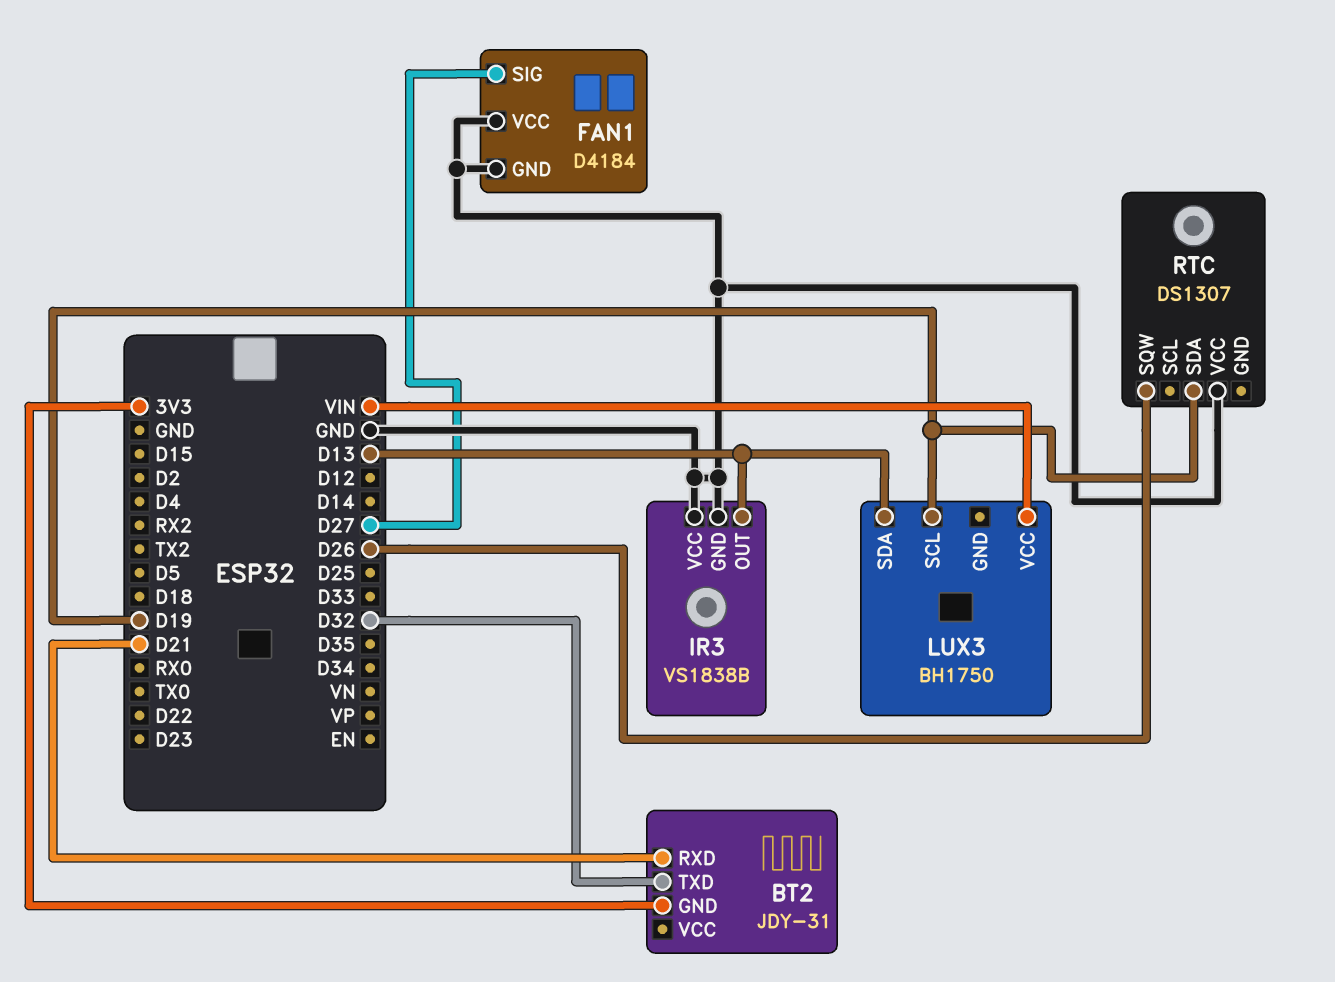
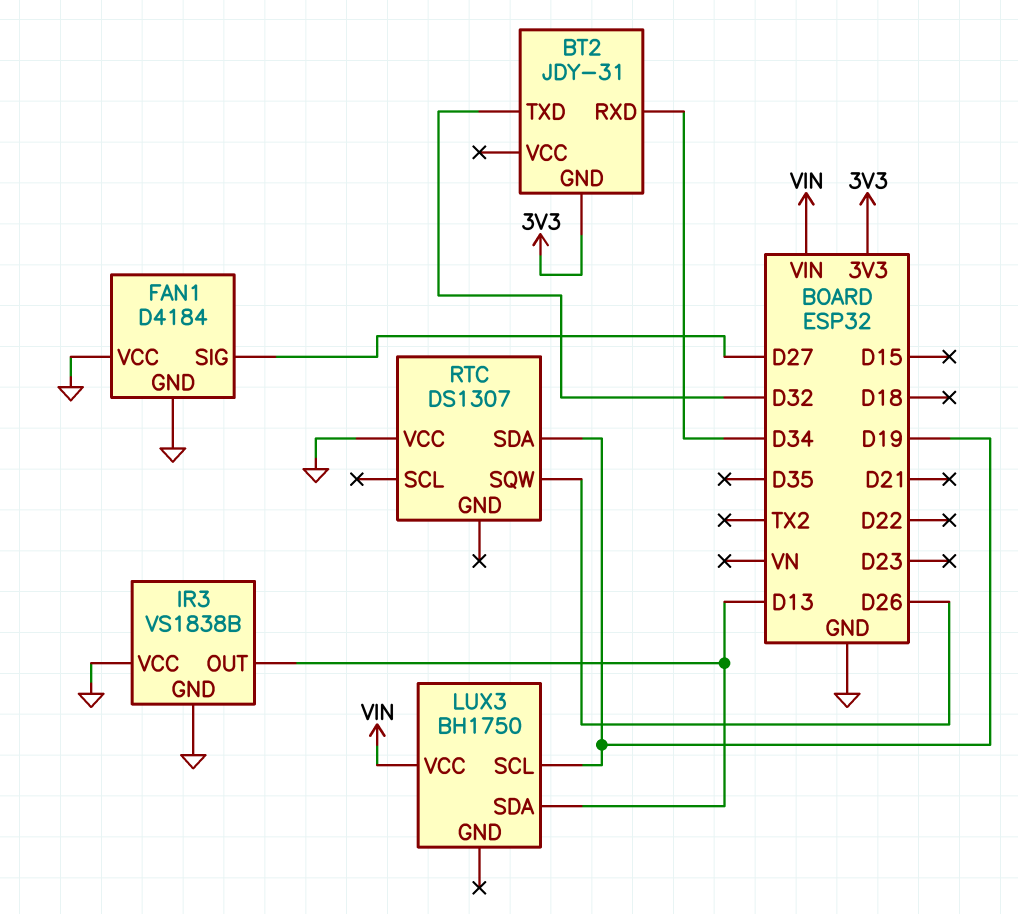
BT2 pin RXD: D21 -> D34

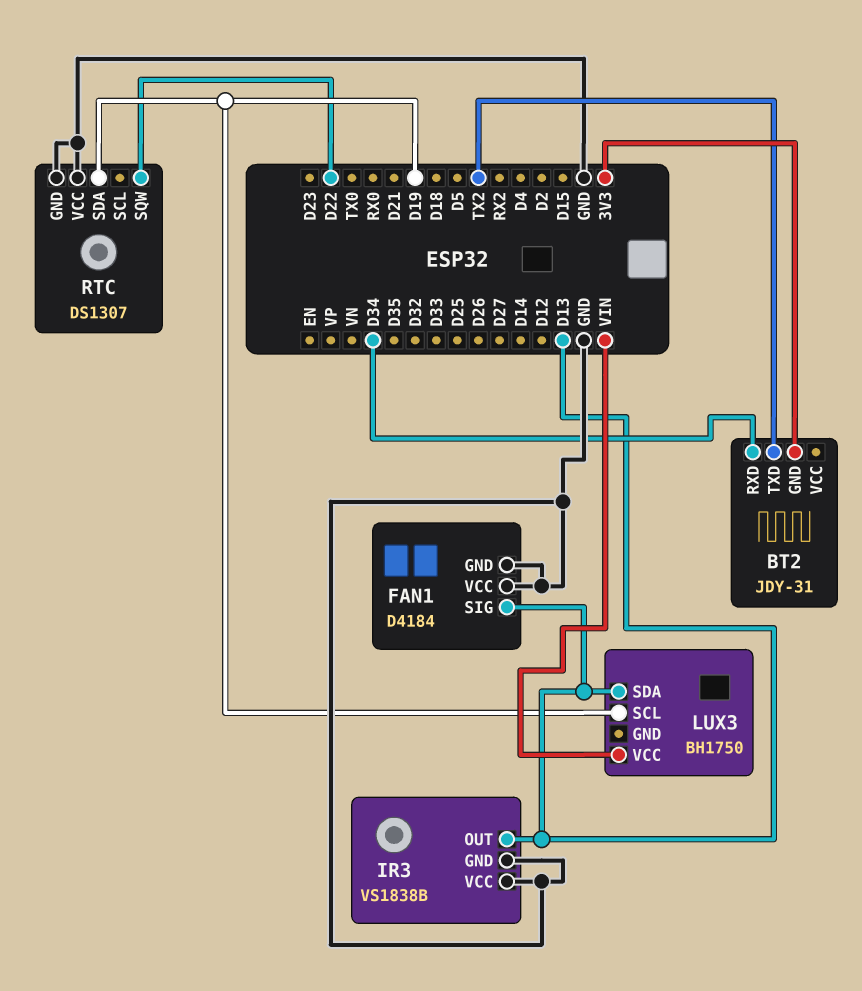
BT2 pin TXD: D32 -> TX2
FAN1 pin SIG: D27 -> D13
RTC pin GND: none -> GND
RTC pin SQW: D26 -> D22

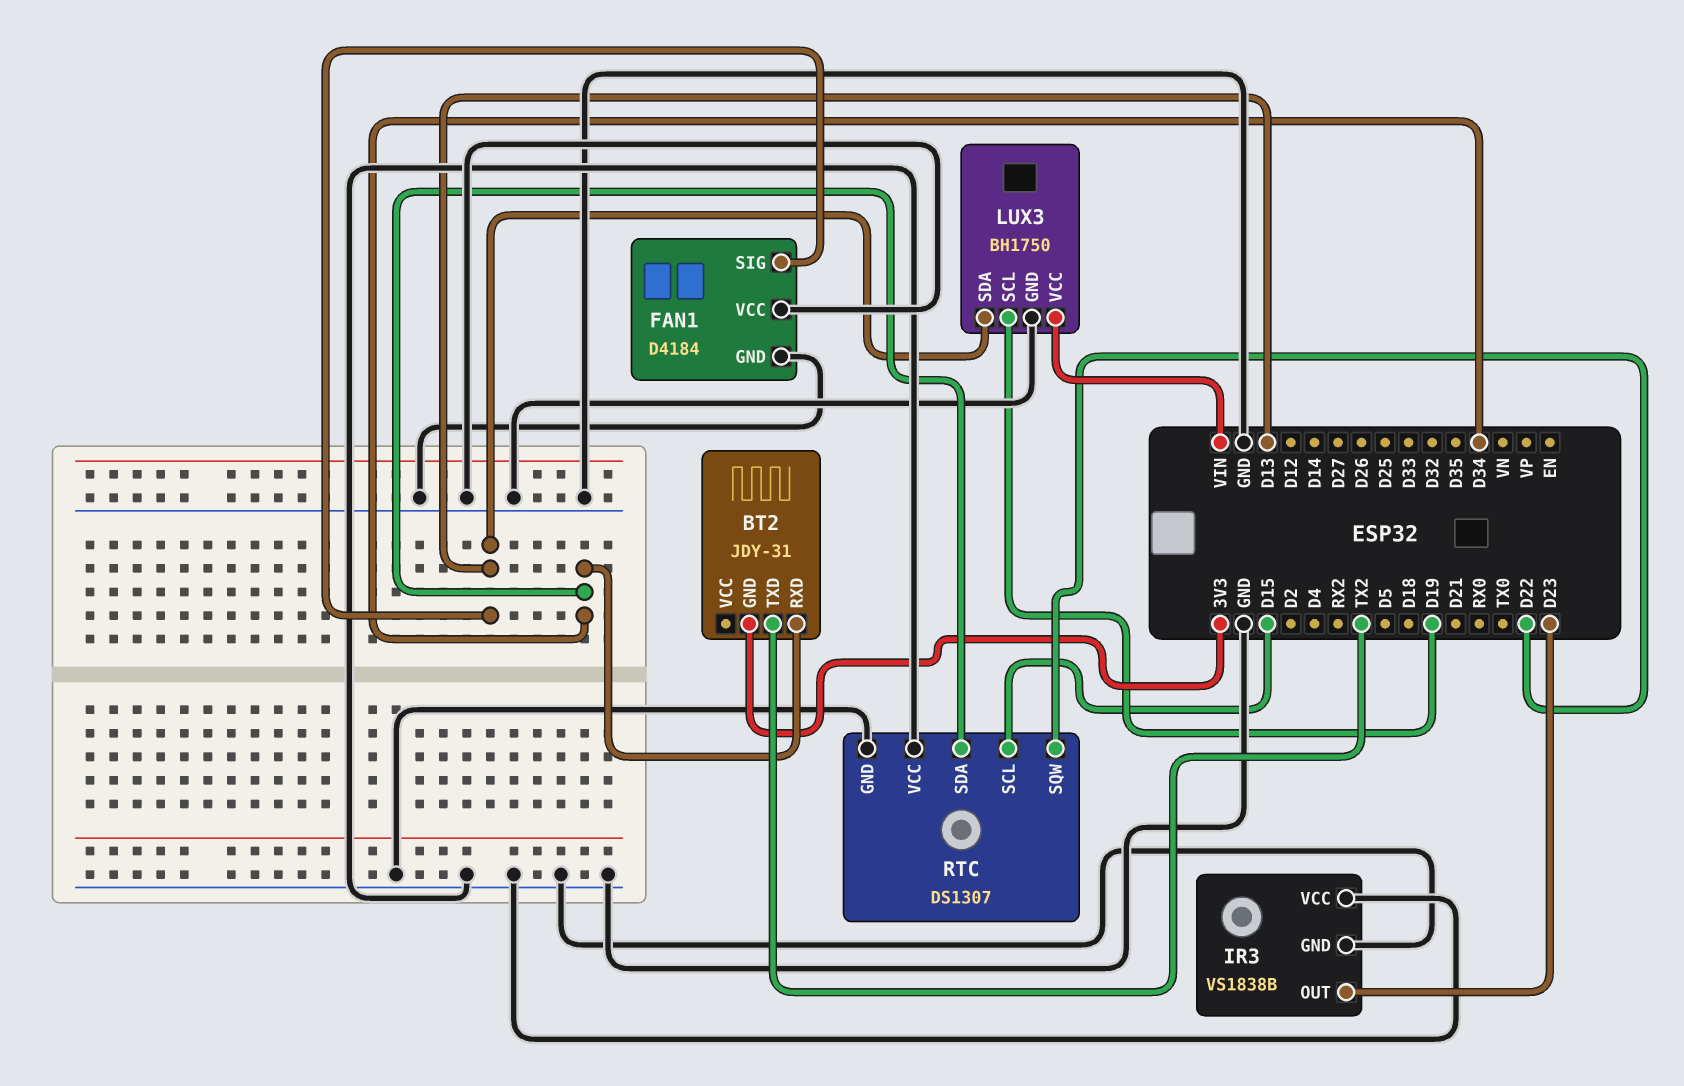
IR3 pin OUT: D13 -> D23
LUX3 pin GND: none -> GND
RTC pin SCL: none -> D15
RTC pin SDA: D19 -> D34

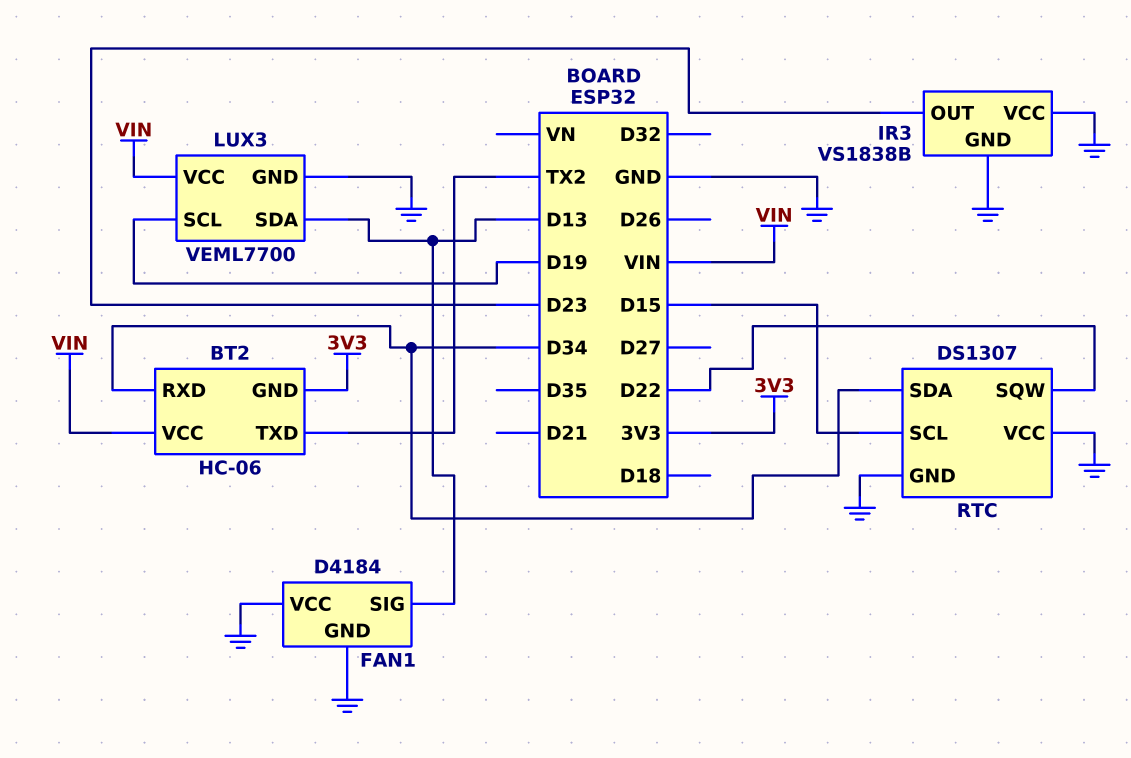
BT2: JDY-31 -> HC-06
BT2 pin VCC: none -> VIN
LUX3: BH1750 -> VEML7700

